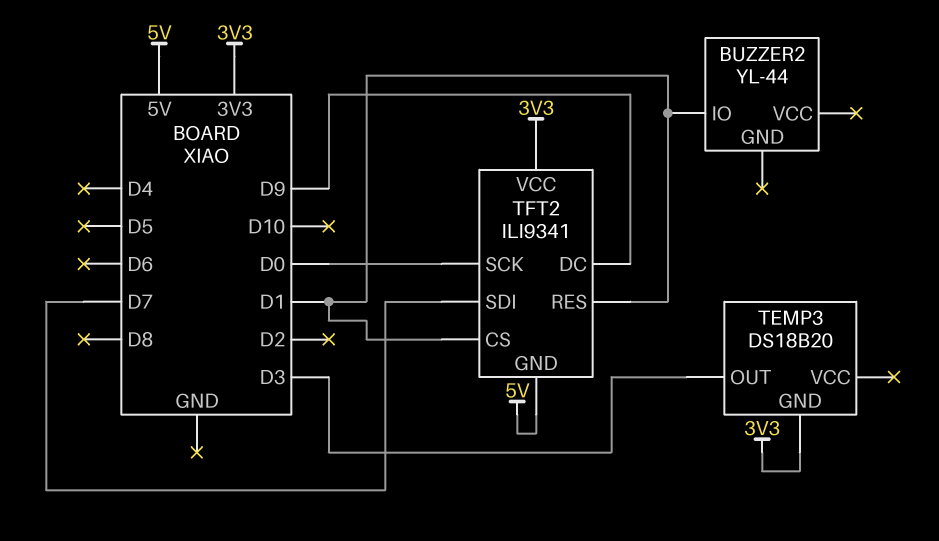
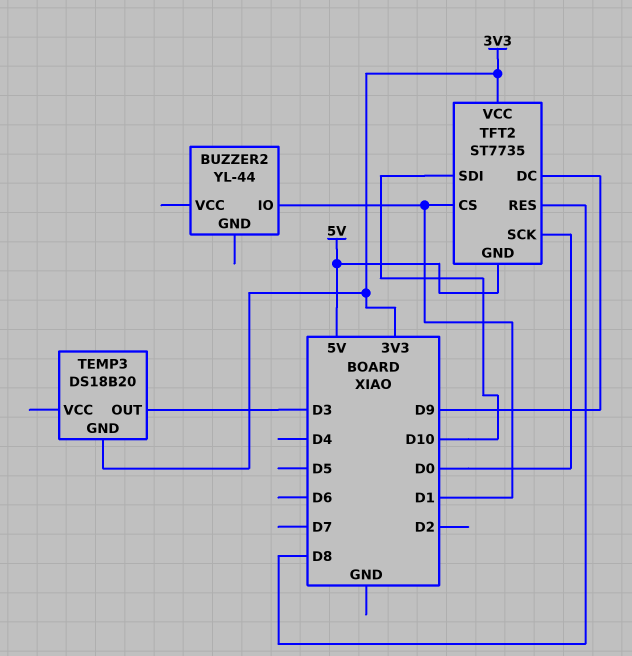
TFT2: ILI9341 -> ST7735
TFT2 pin RES: D1 -> D8
TFT2 pin SDI: D7 -> D10

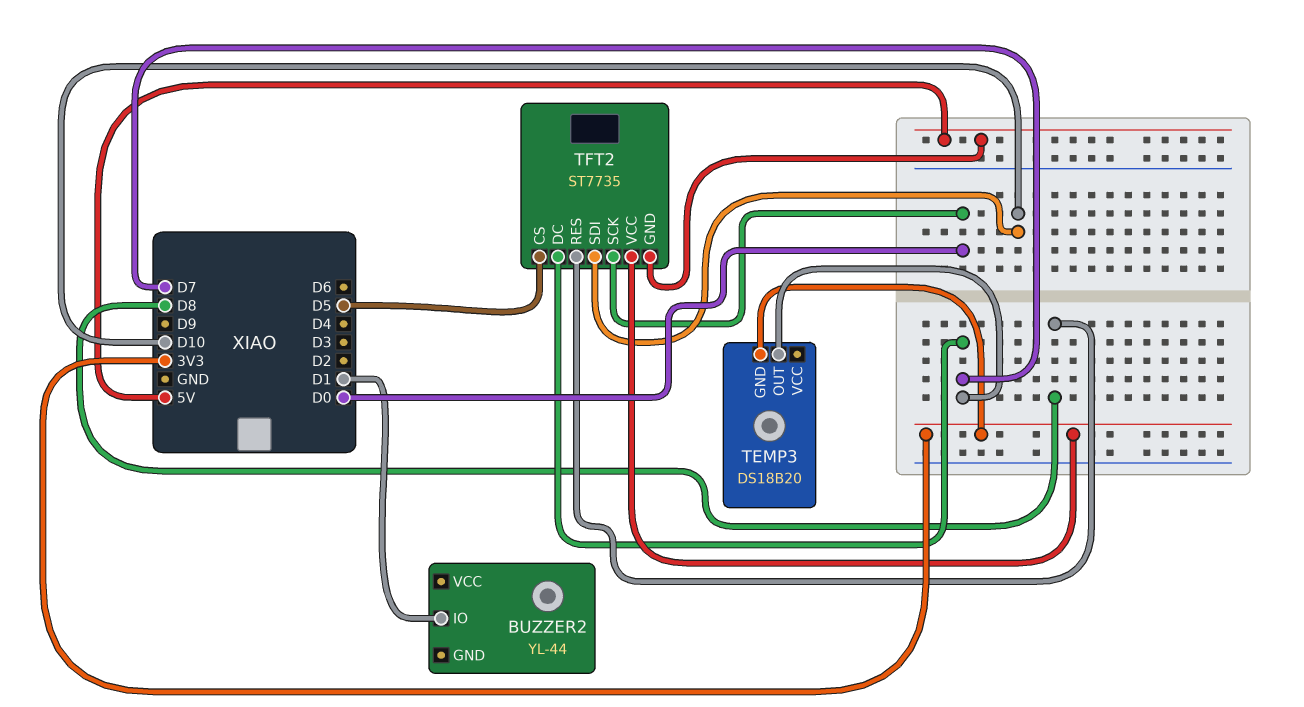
TEMP3 pin OUT: D3 -> D7
TFT2 pin CS: D1 -> D5
TFT2 pin DC: D9 -> D7

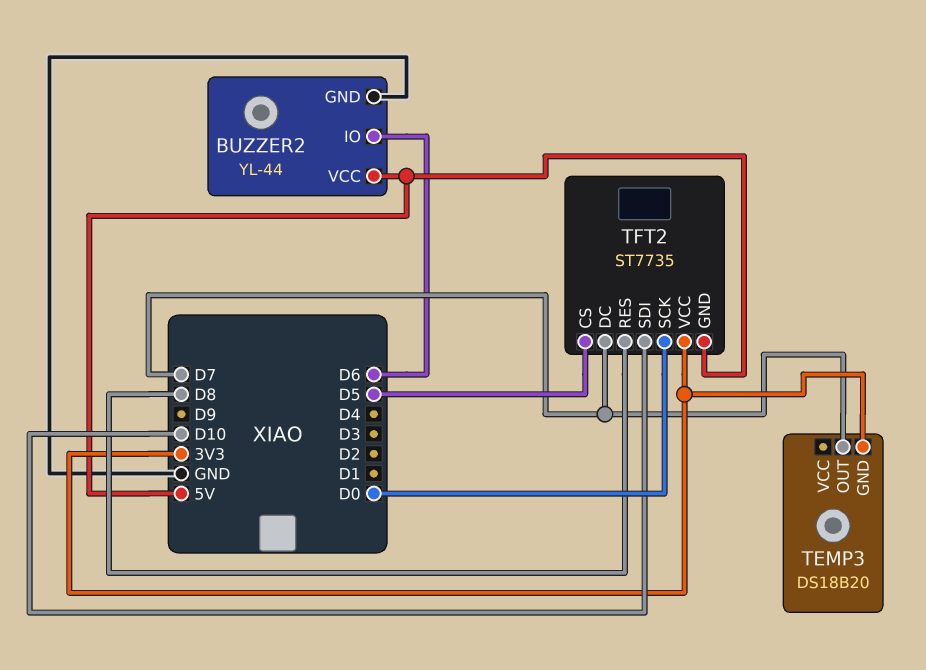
BUZZER2 pin GND: none -> GND
BUZZER2 pin IO: D1 -> D6
BUZZER2 pin VCC: none -> 5V

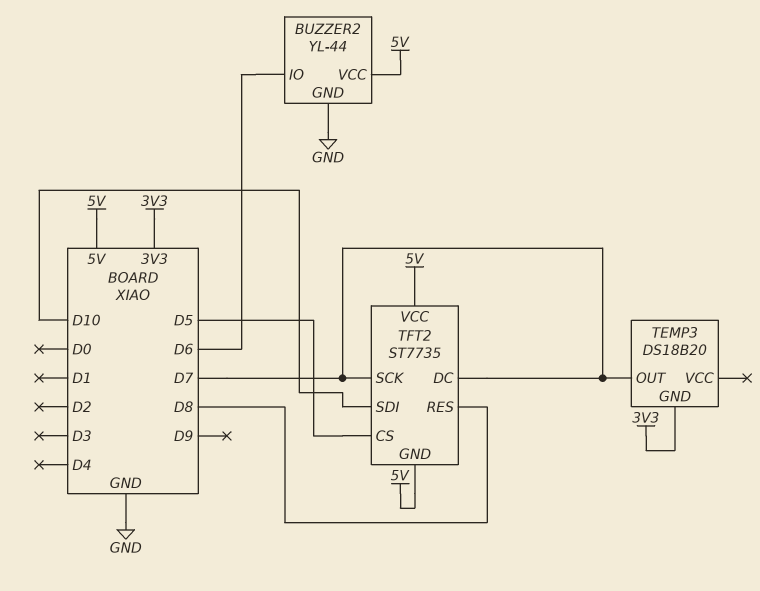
TFT2 pin SCK: D0 -> D7
TFT2 pin VCC: 3V3 -> 5V

